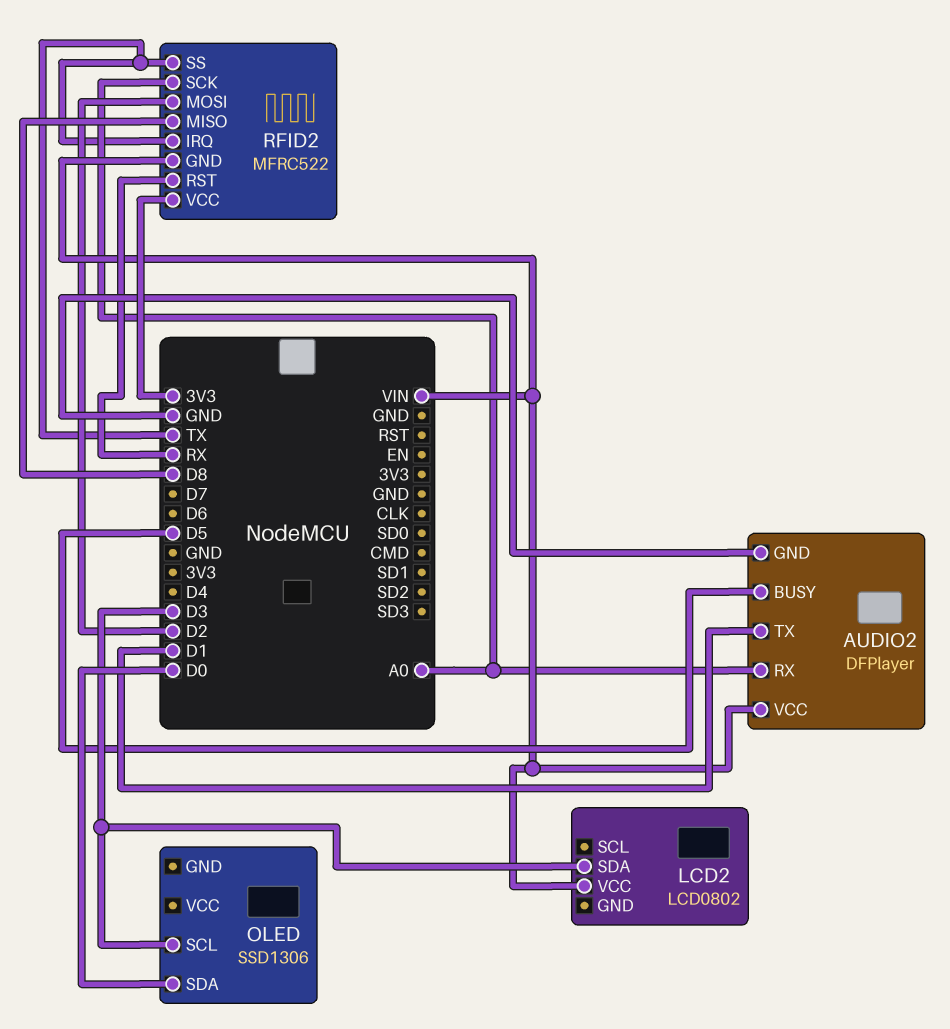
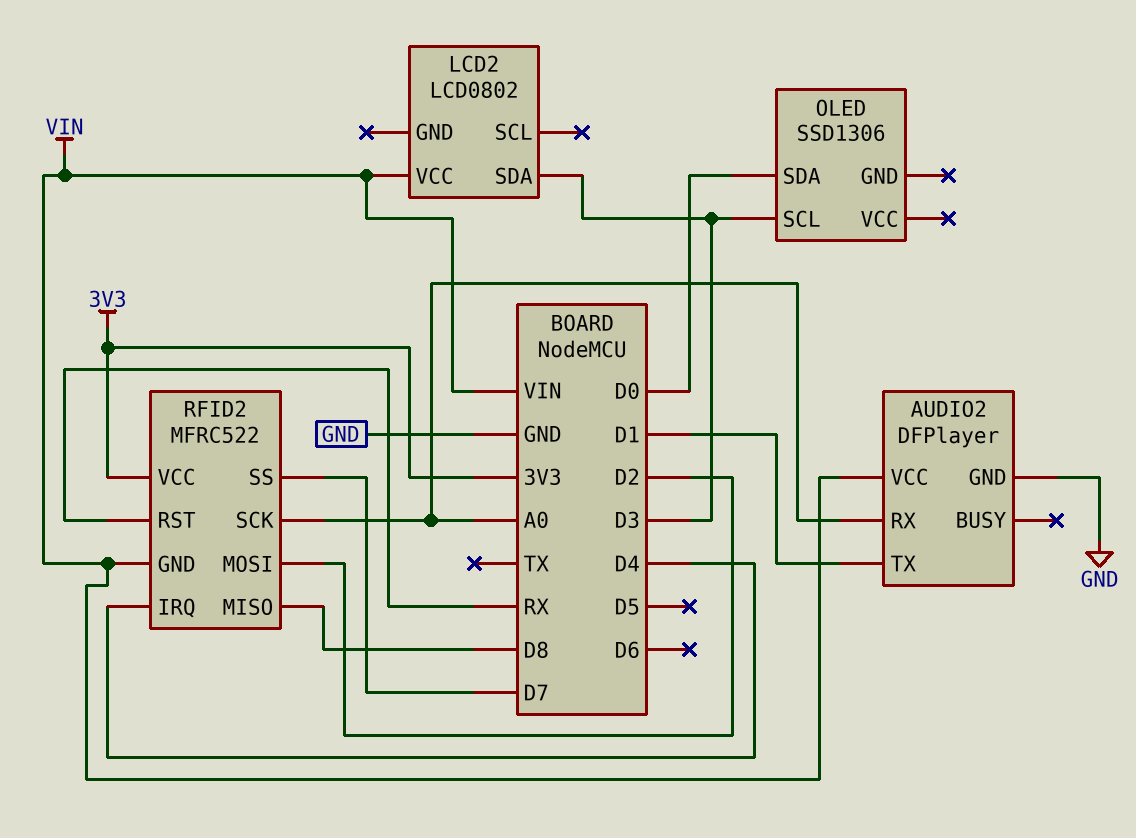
AUDIO2 pin BUSY: D5 -> none
RFID2 pin IRQ: TX -> D4
RFID2 pin SS: TX -> D7

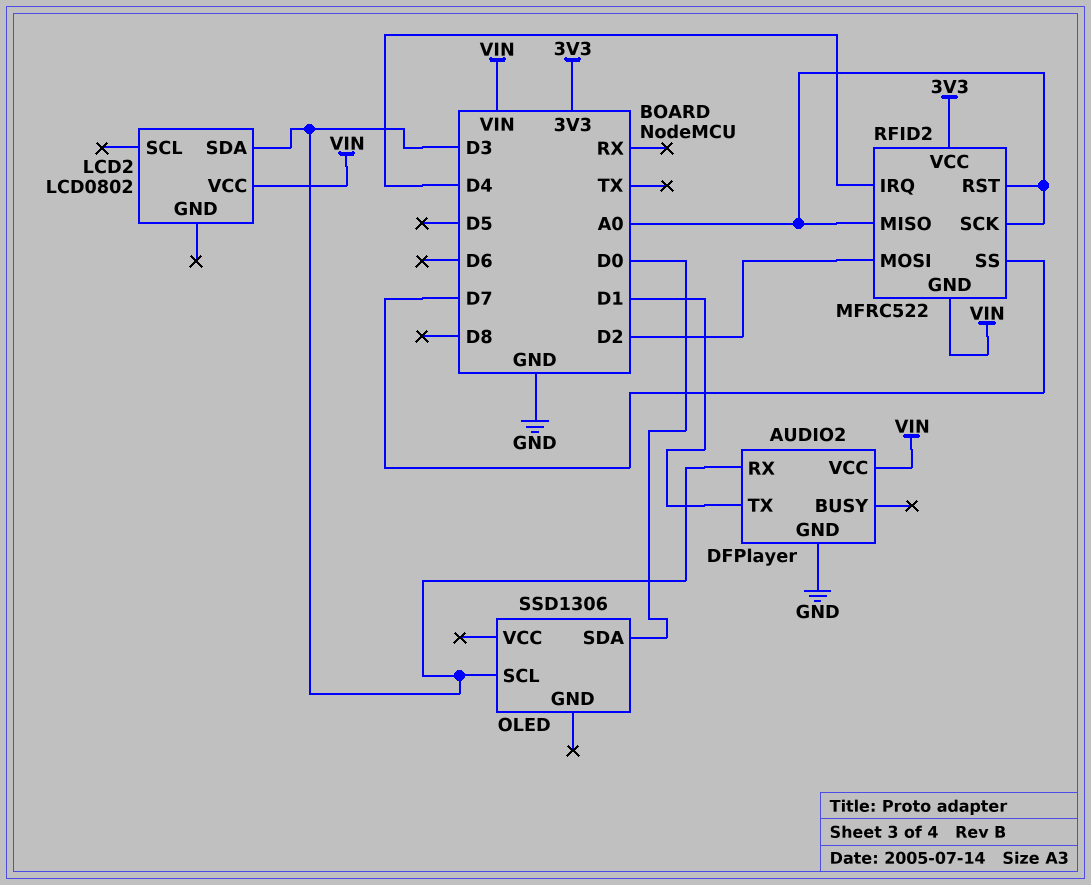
AUDIO2 pin RX: A0 -> D3
RFID2 pin MISO: D8 -> A0
RFID2 pin RST: RX -> A0

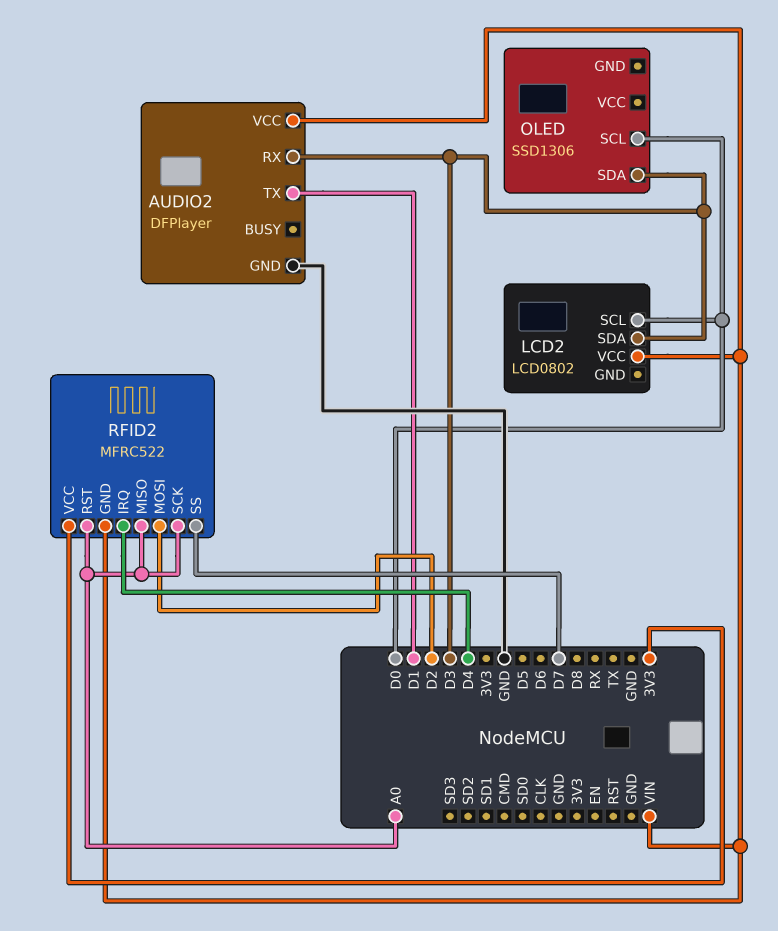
LCD2 pin SCL: none -> D0
OLED pin SCL: D3 -> D0
OLED pin SDA: D0 -> D3

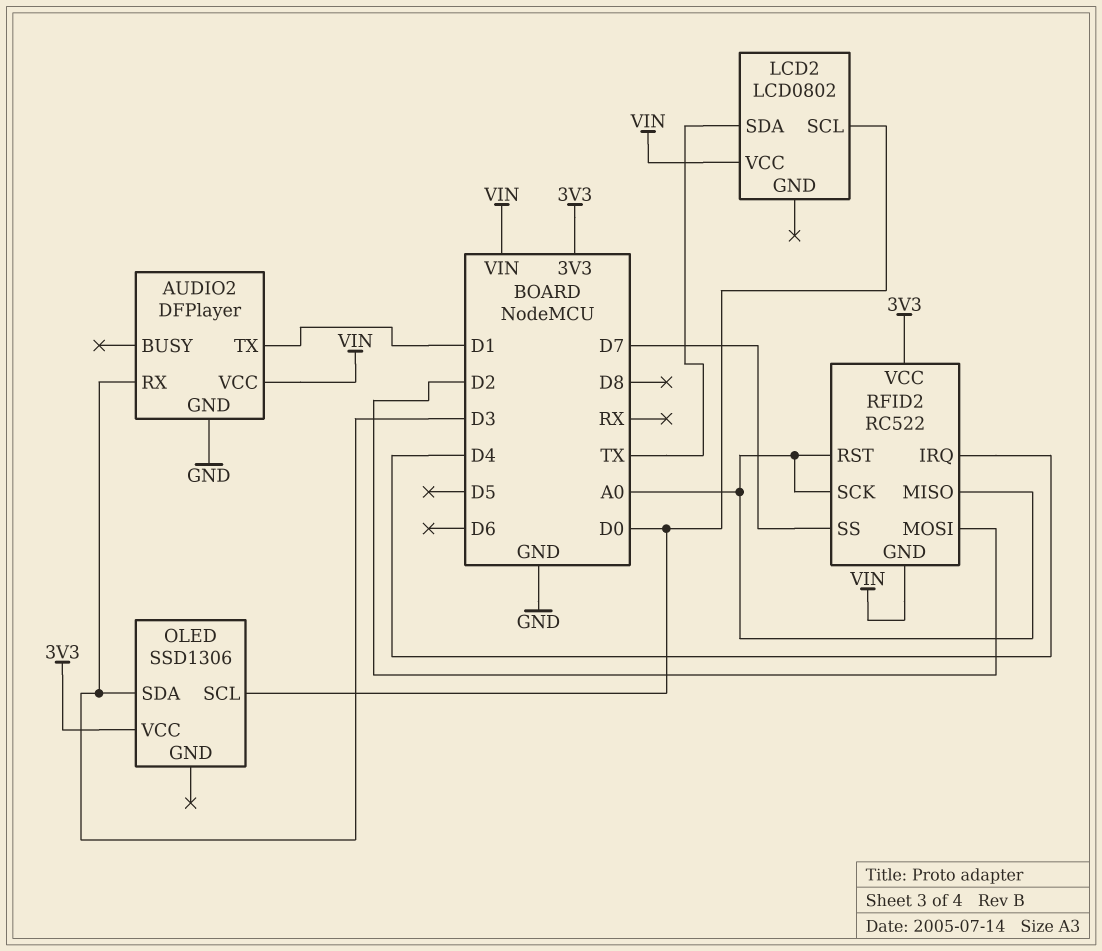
LCD2 pin SDA: D3 -> TX
OLED pin VCC: none -> 3V3
RFID2: MFRC522 -> RC522

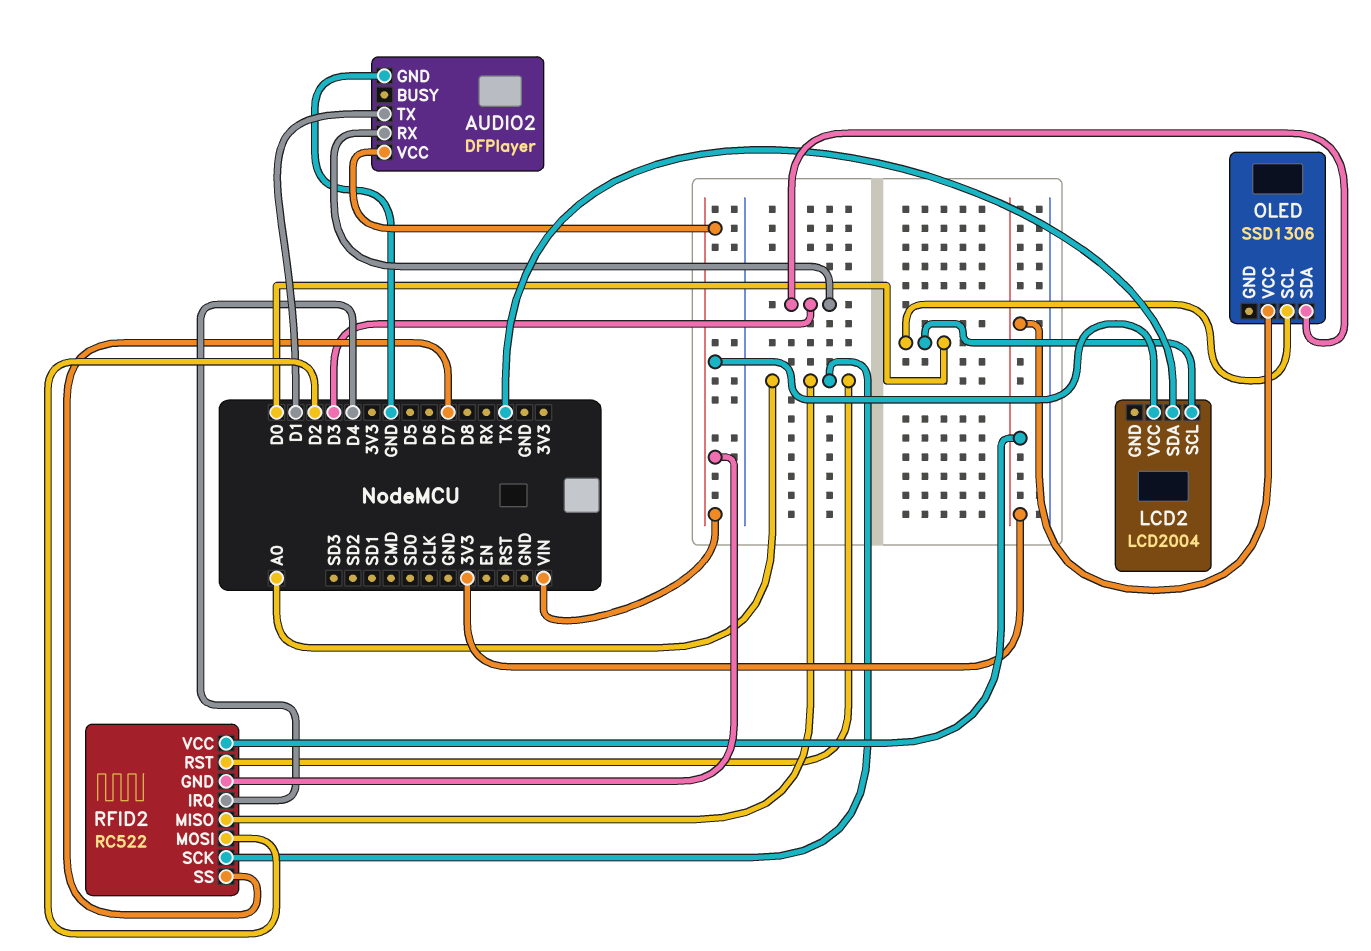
LCD2: LCD0802 -> LCD2004

